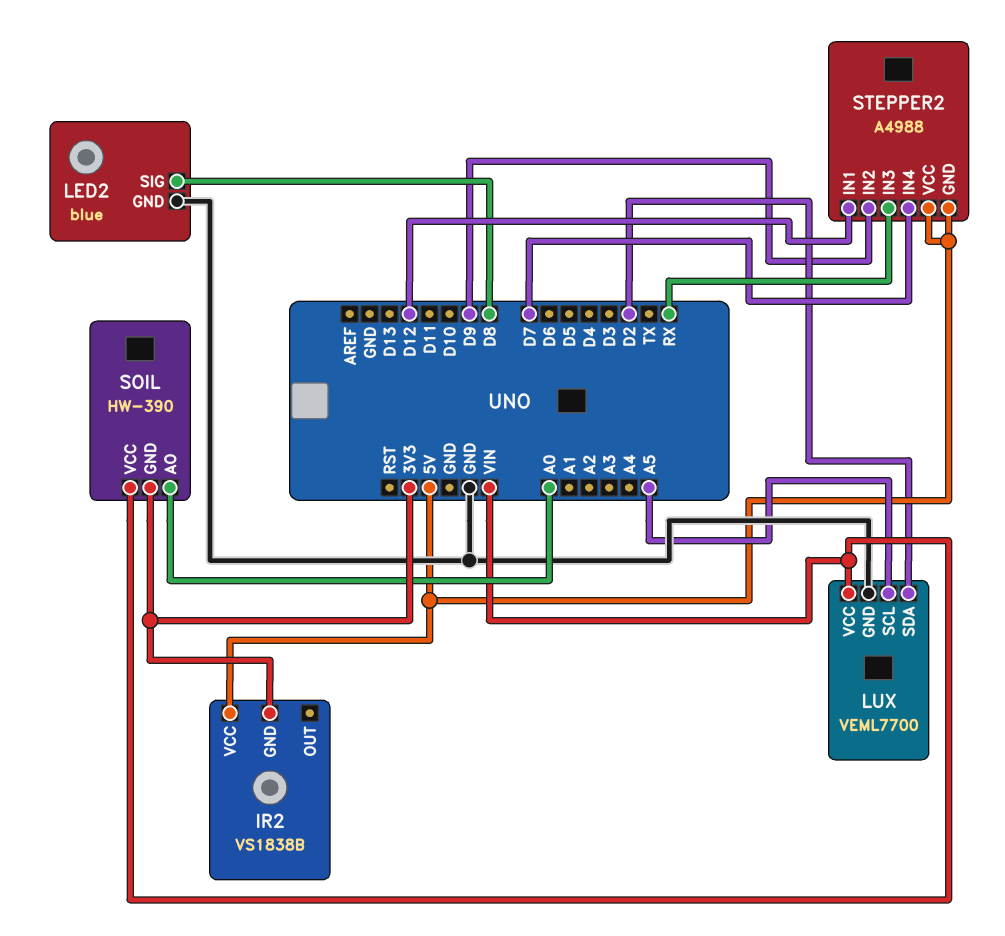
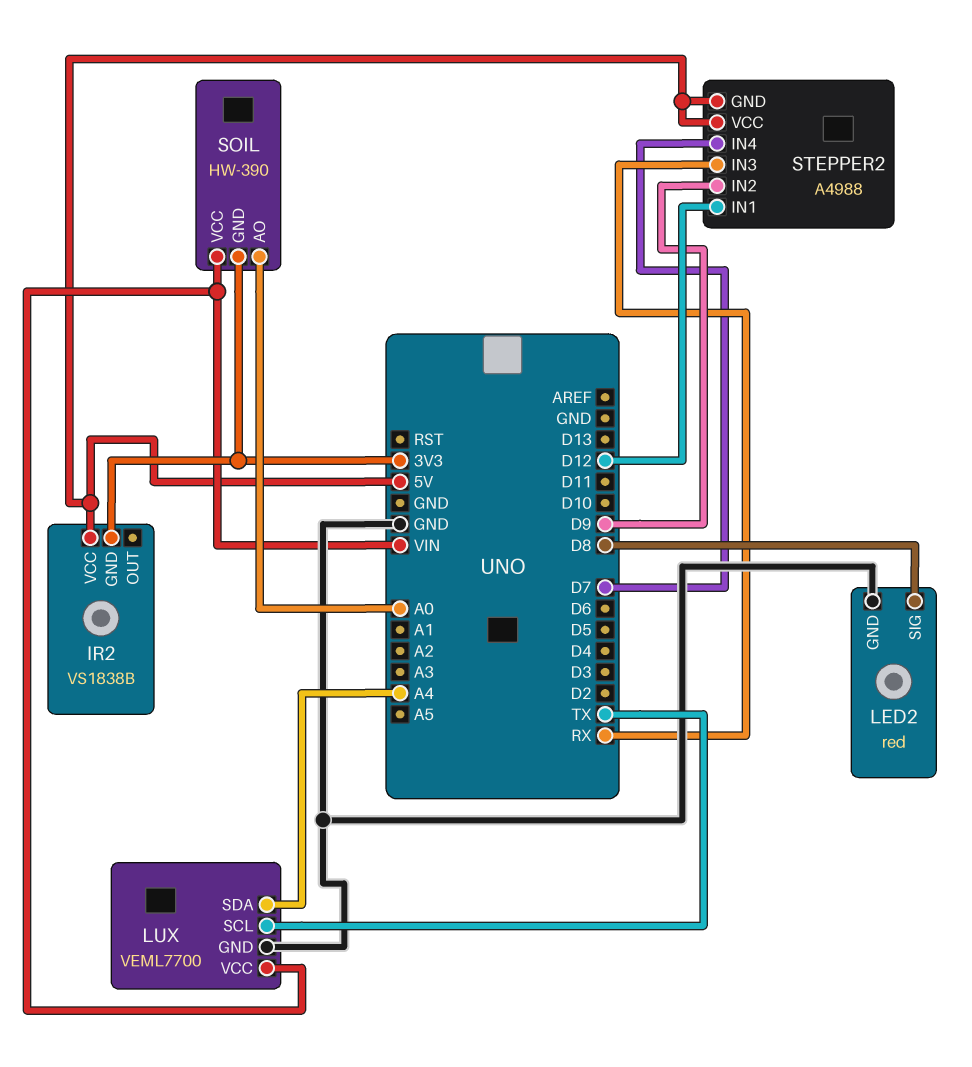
LED2: blue -> red
LUX pin SCL: A5 -> TX
LUX pin SDA: D2 -> A4

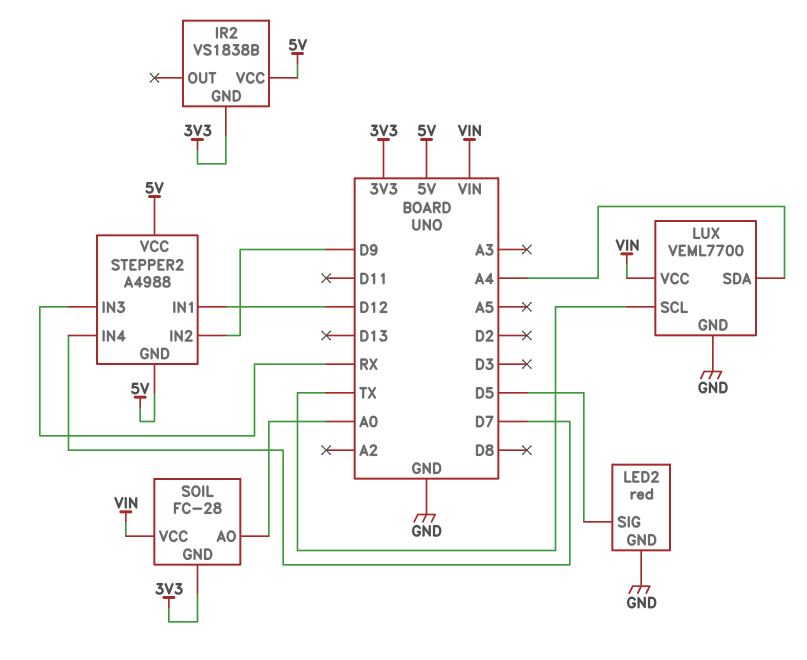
LED2 pin SIG: D8 -> D5
SOIL: HW-390 -> FC-28

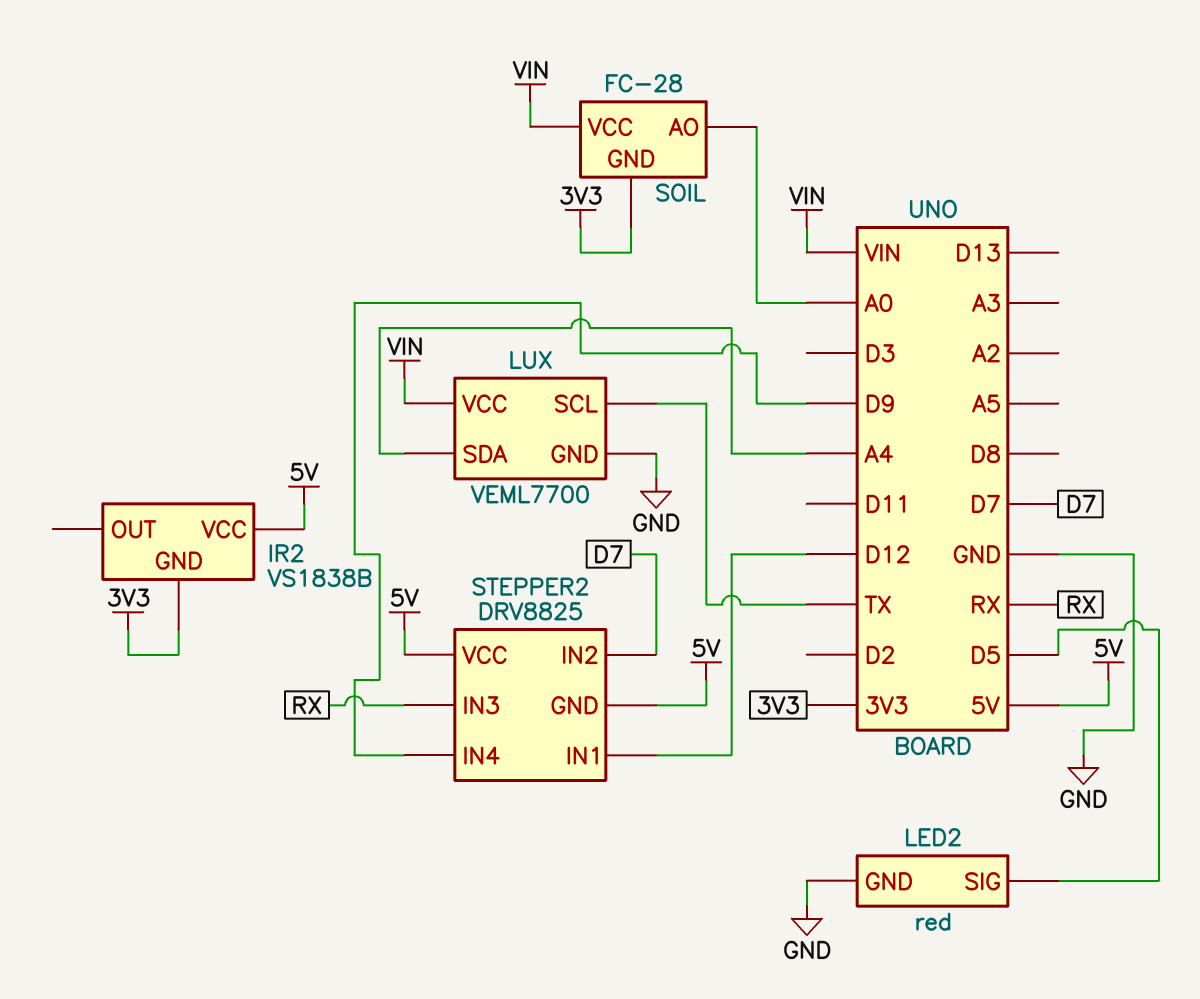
STEPPER2: A4988 -> DRV8825
STEPPER2 pin IN2: D9 -> D7
STEPPER2 pin IN4: D7 -> D9

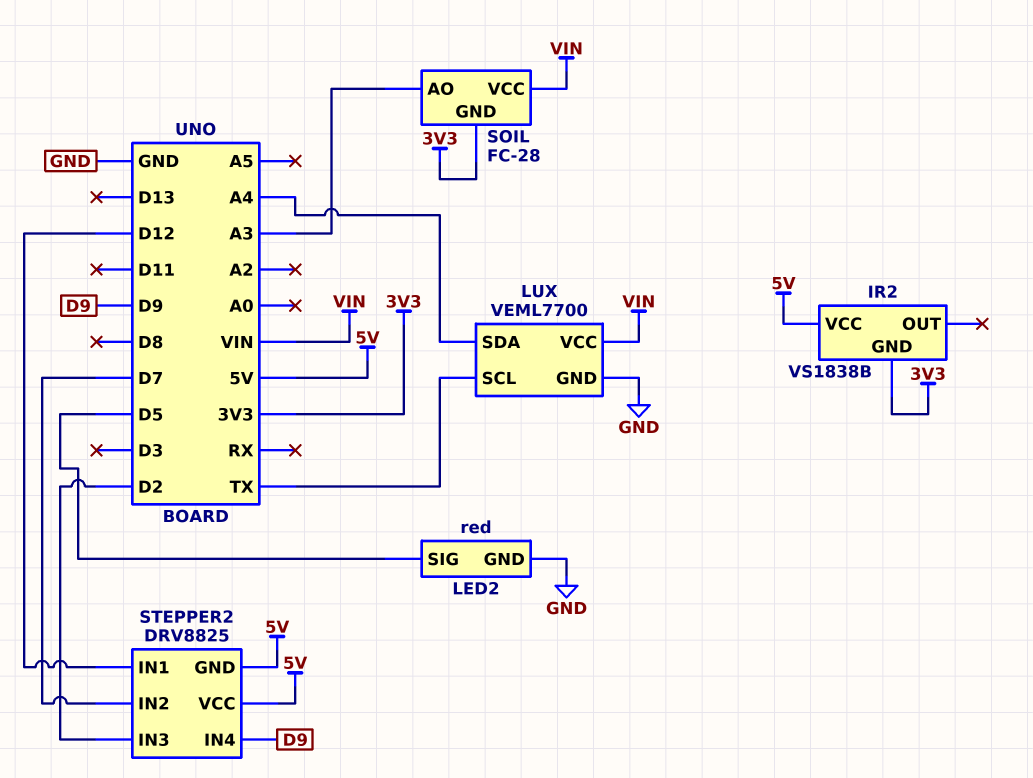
SOIL pin AO: A0 -> A3
STEPPER2 pin IN3: RX -> D2

